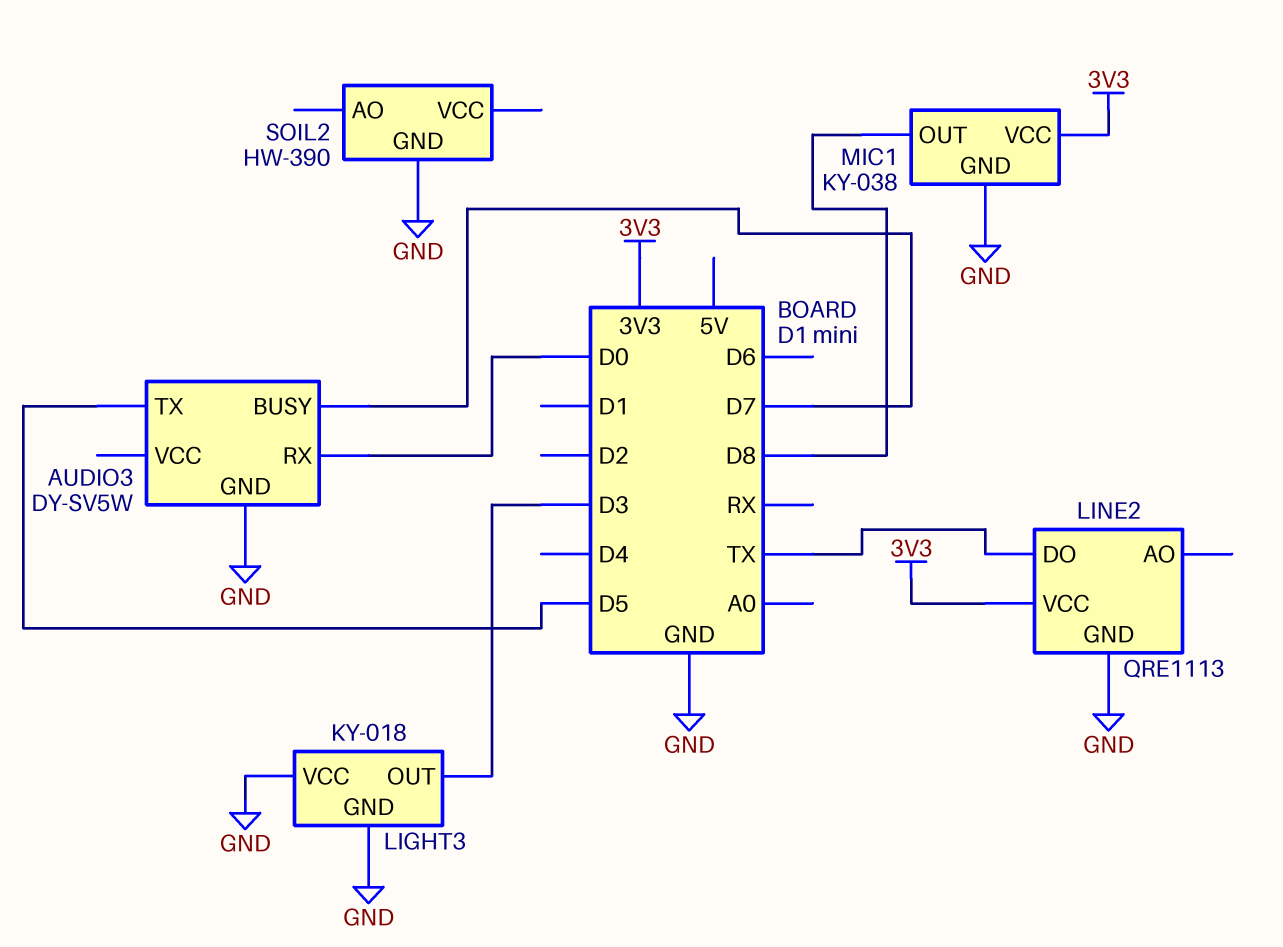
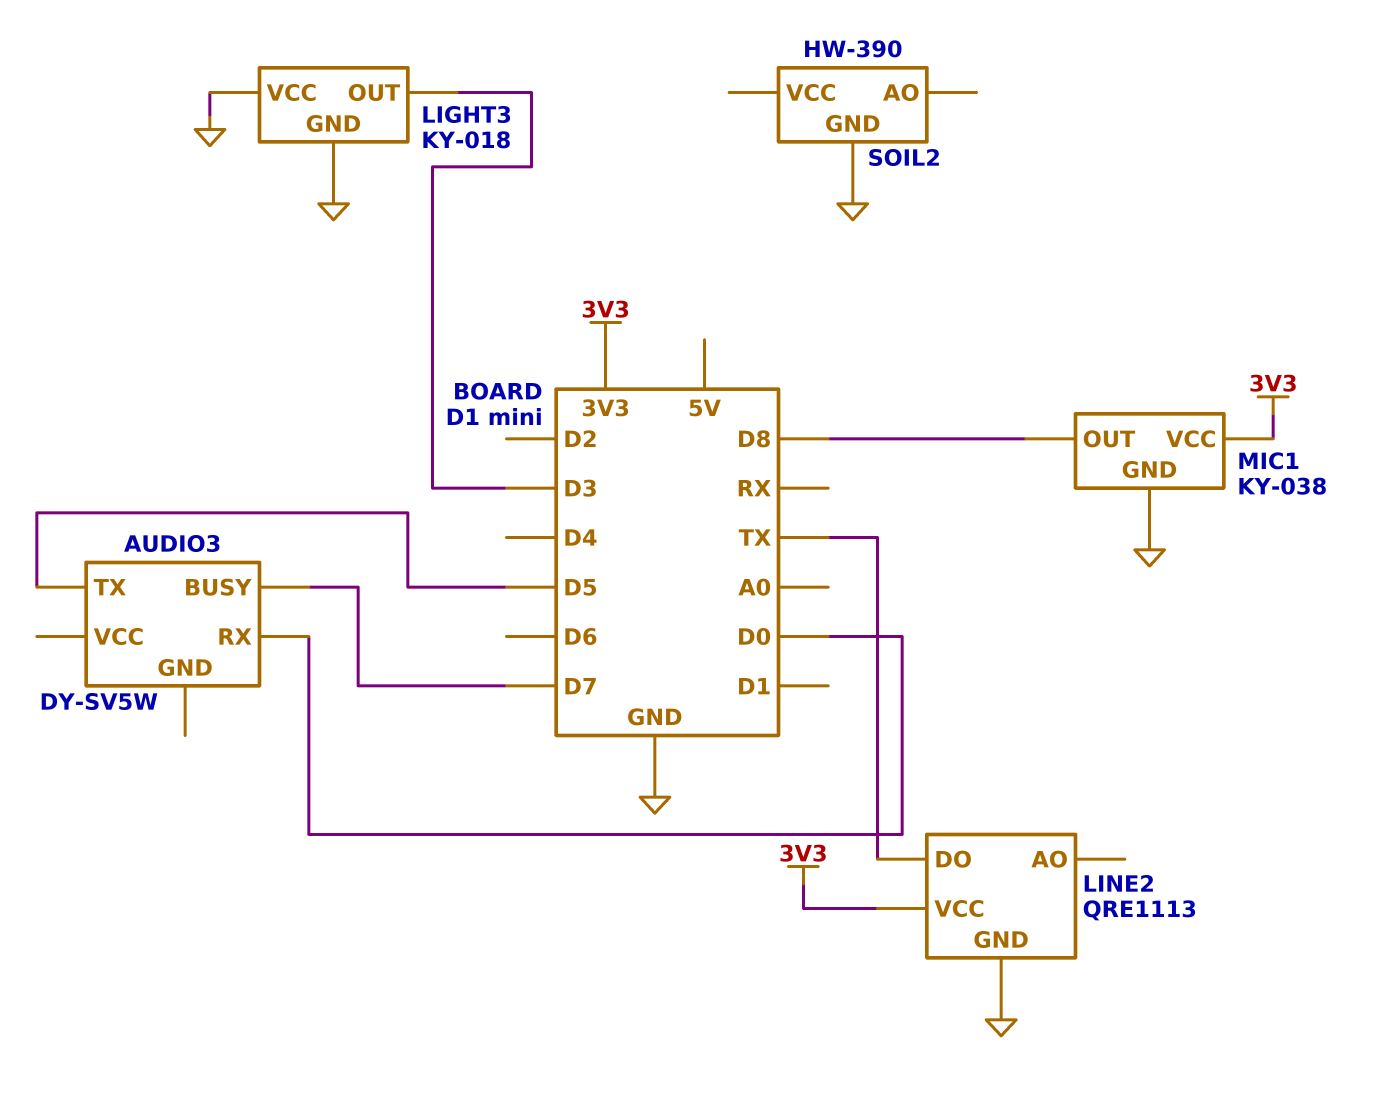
AUDIO3 pin GND: GND -> none

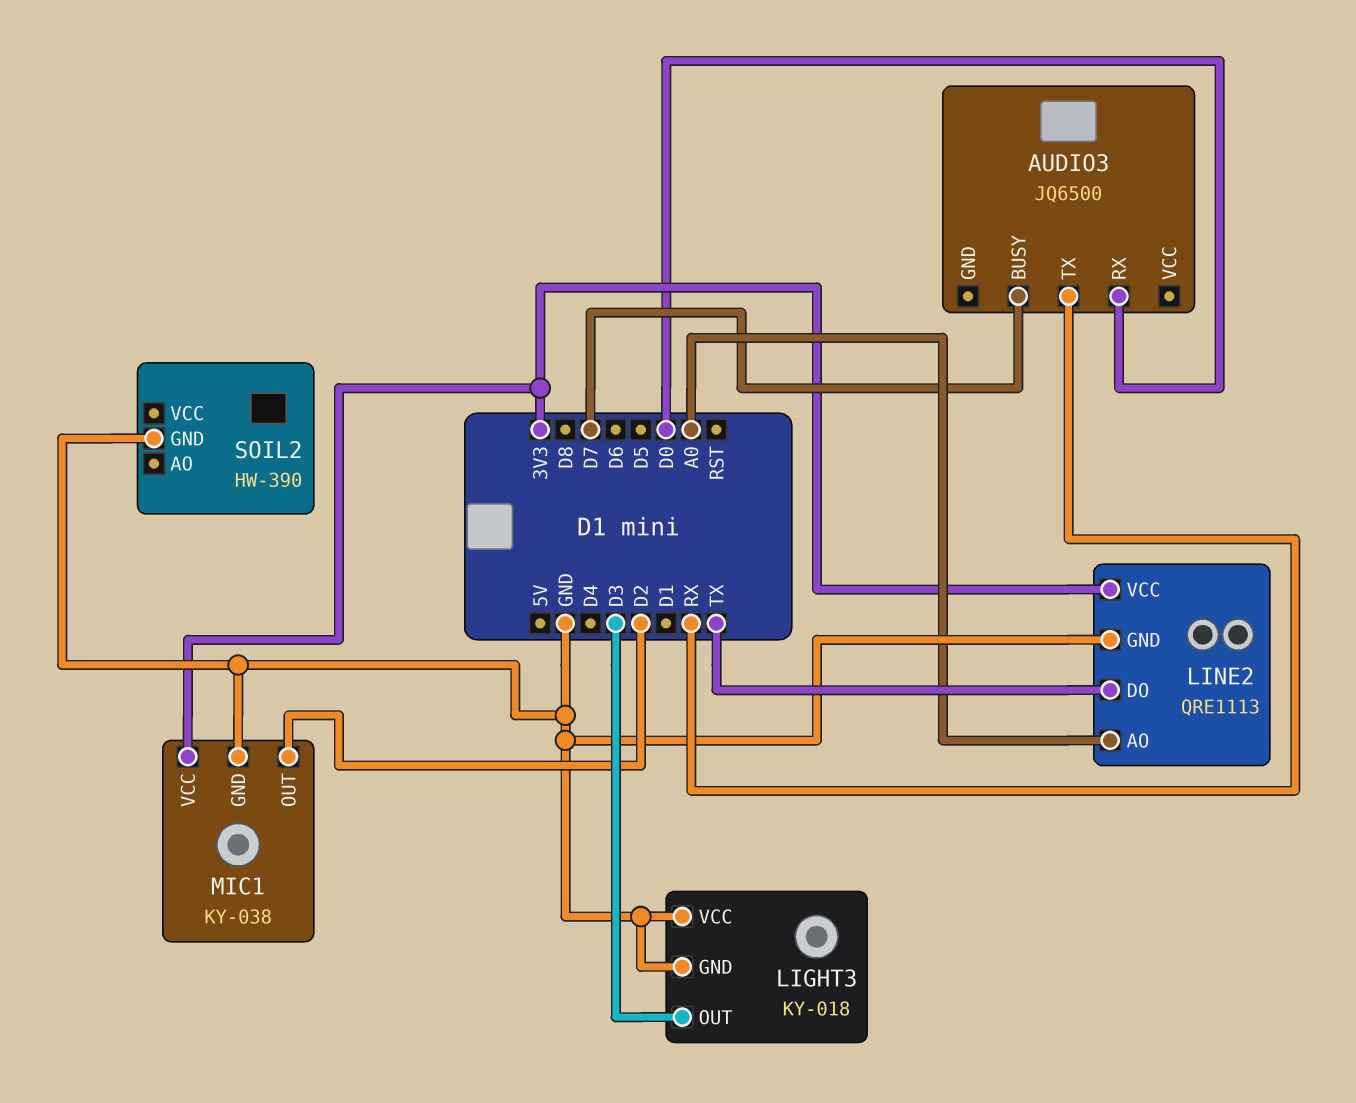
AUDIO3: DY-SV5W -> JQ6500
AUDIO3 pin TX: D5 -> RX
LINE2 pin AO: none -> A0
MIC1 pin OUT: D8 -> D2

